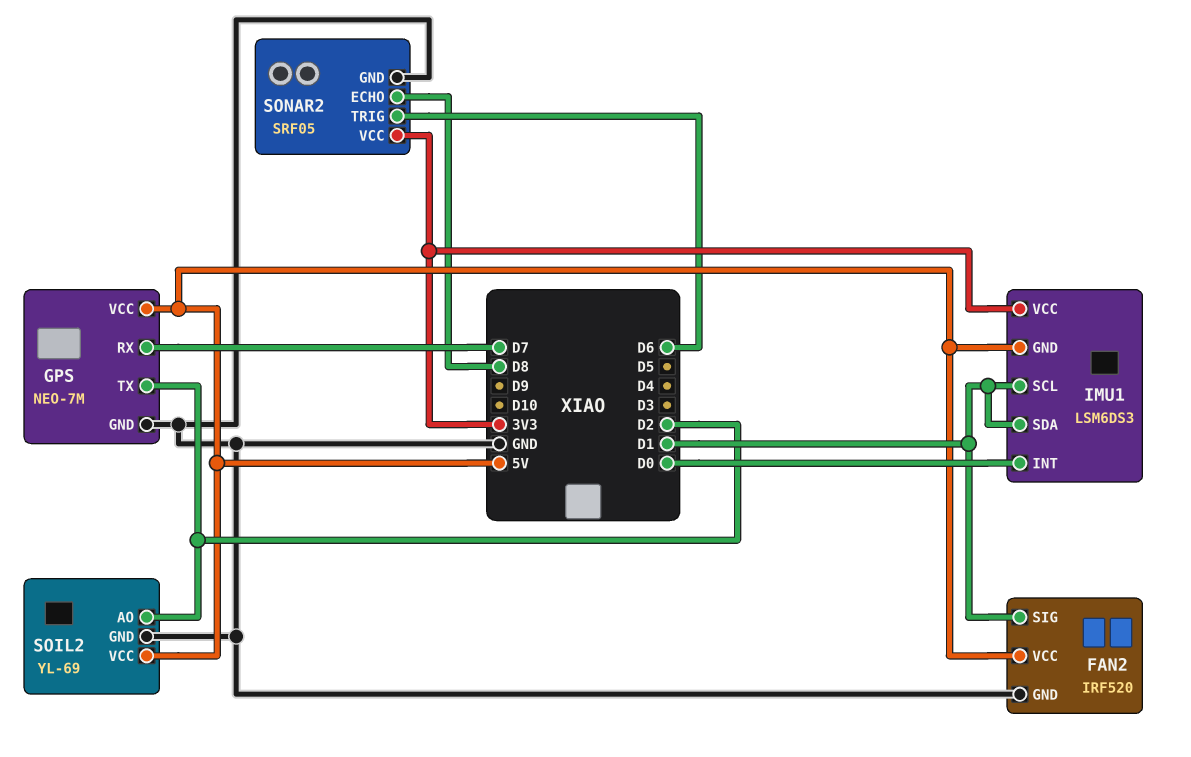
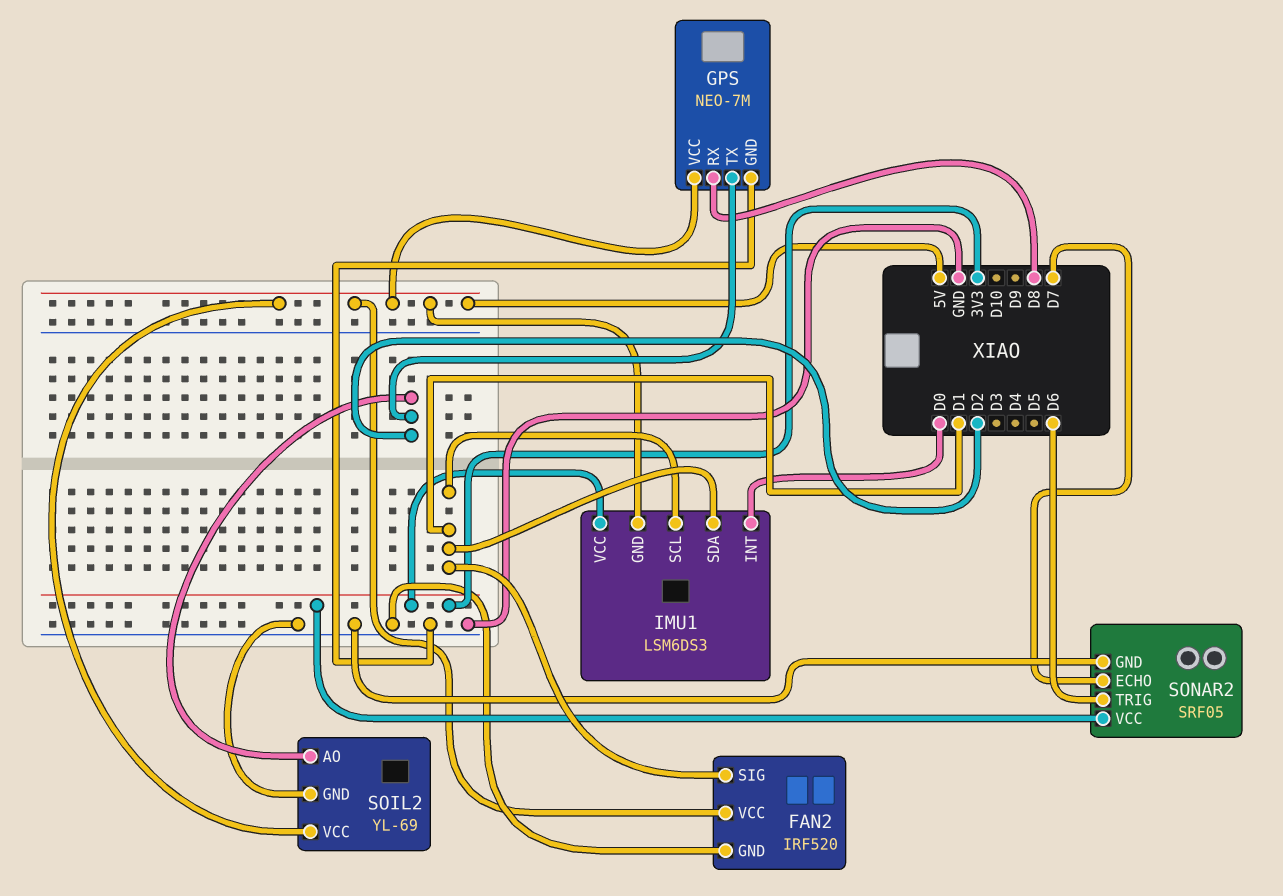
GPS pin RX: D7 -> D8
SONAR2 pin ECHO: D8 -> D7

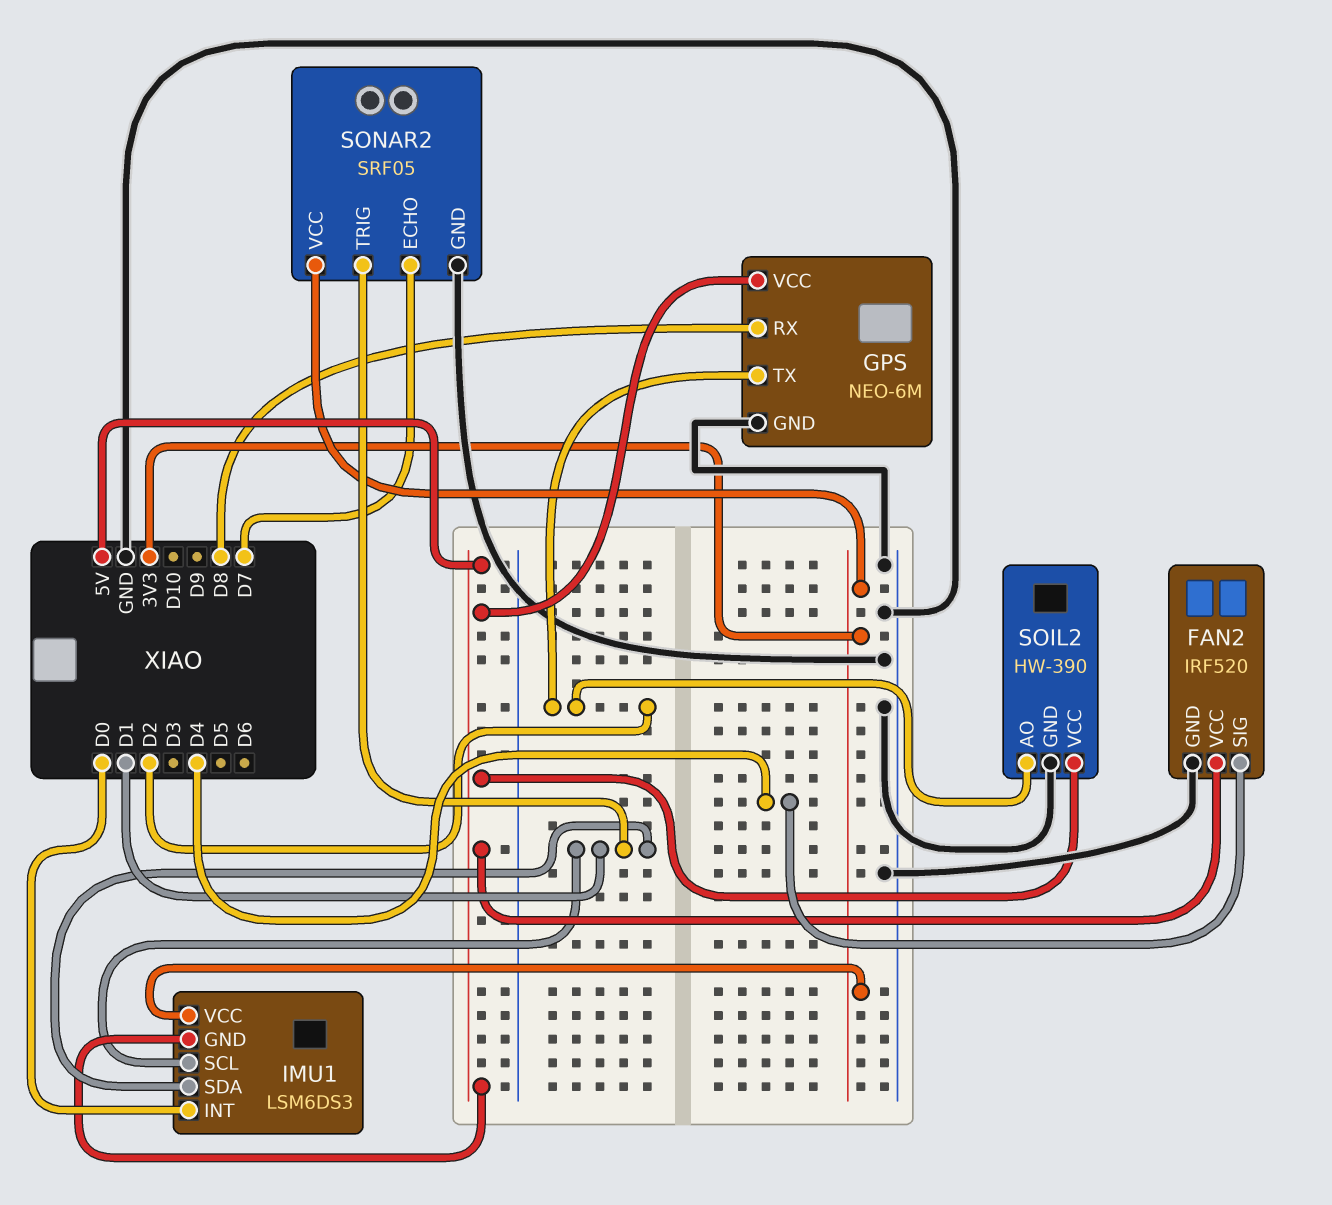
FAN2 pin SIG: D1 -> D4
GPS: NEO-7M -> NEO-6M
SOIL2: YL-69 -> HW-390
SONAR2 pin TRIG: D6 -> D1

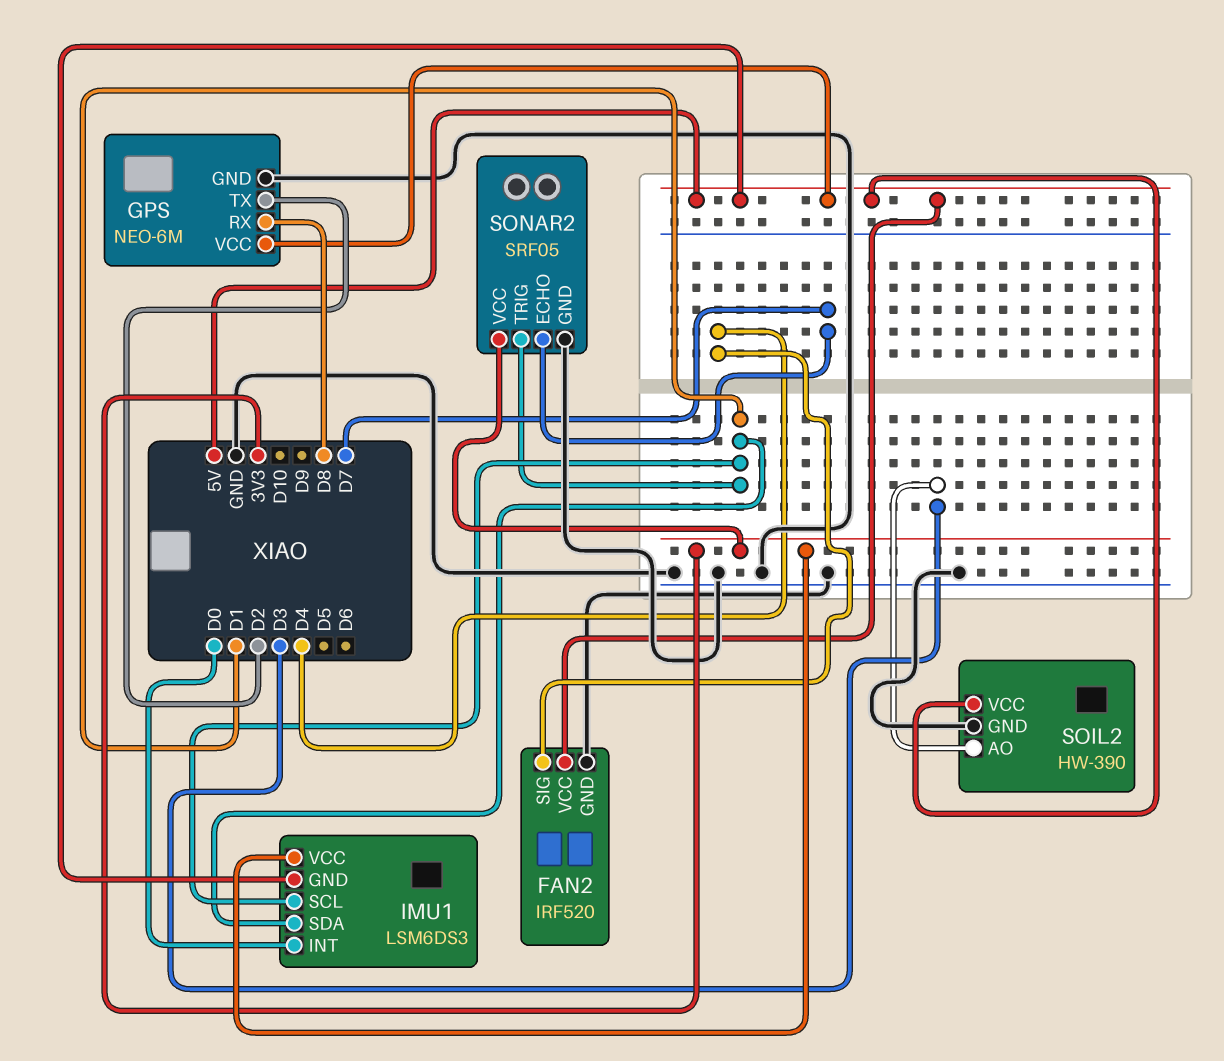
SOIL2 pin AO: D2 -> D3

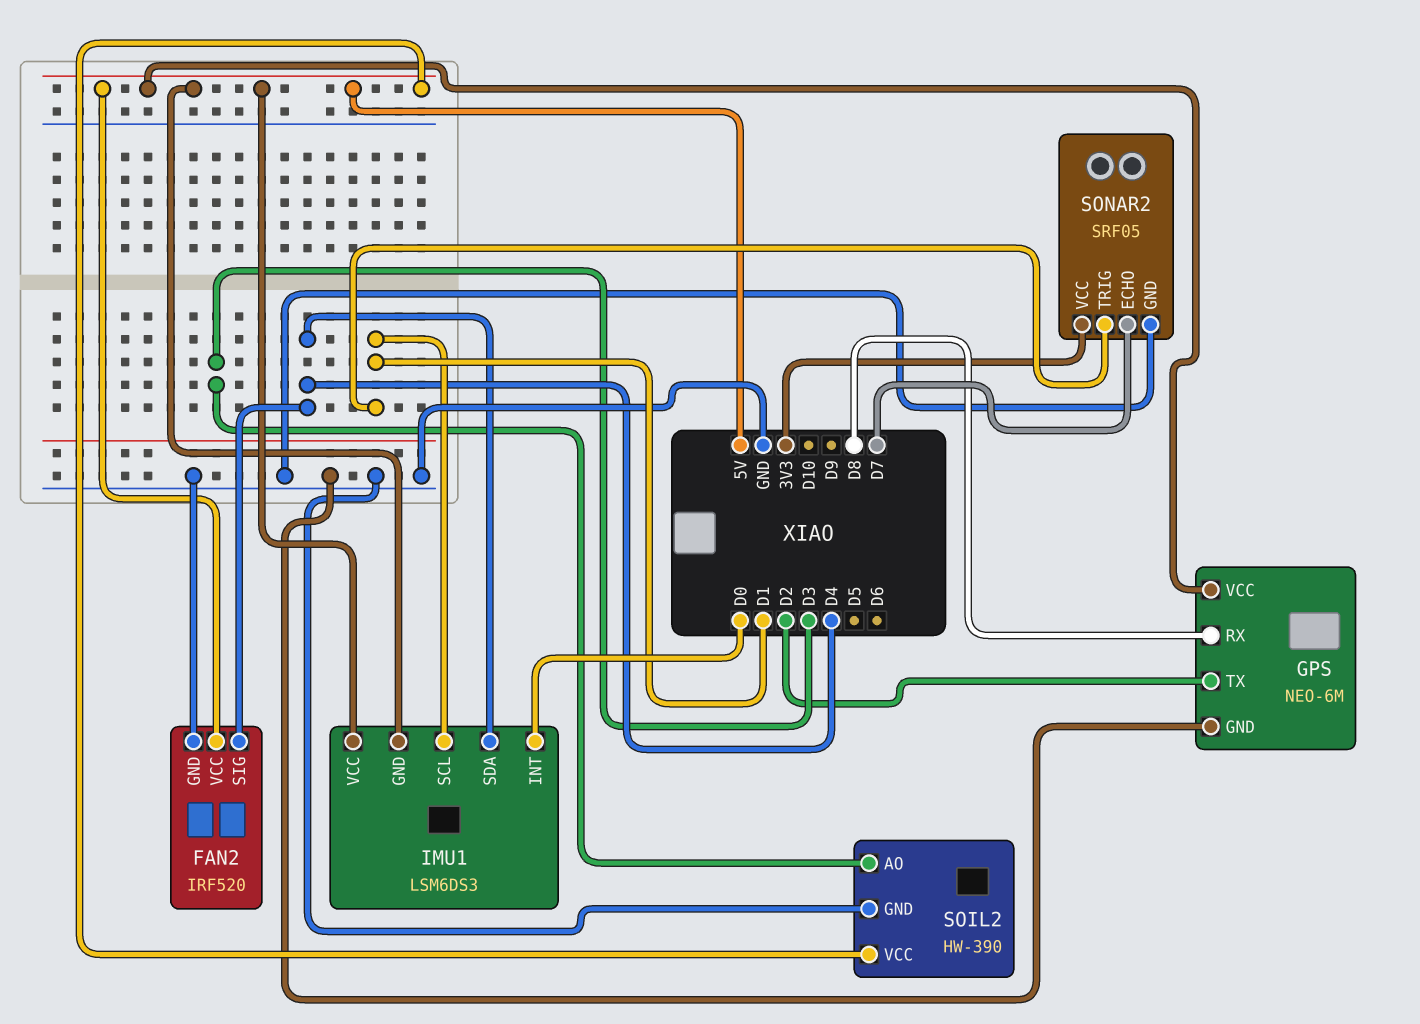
IMU1 pin SDA: D1 -> D4
IMU1 pin VCC: 3V3 -> 5V

